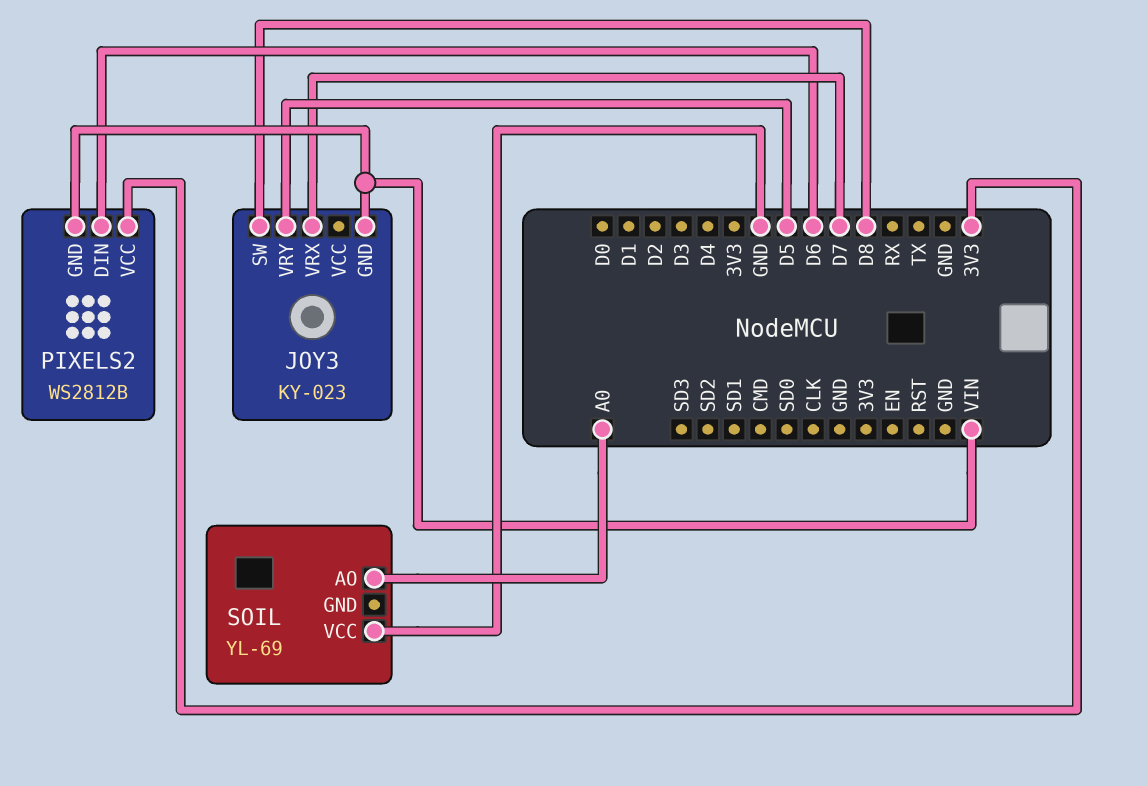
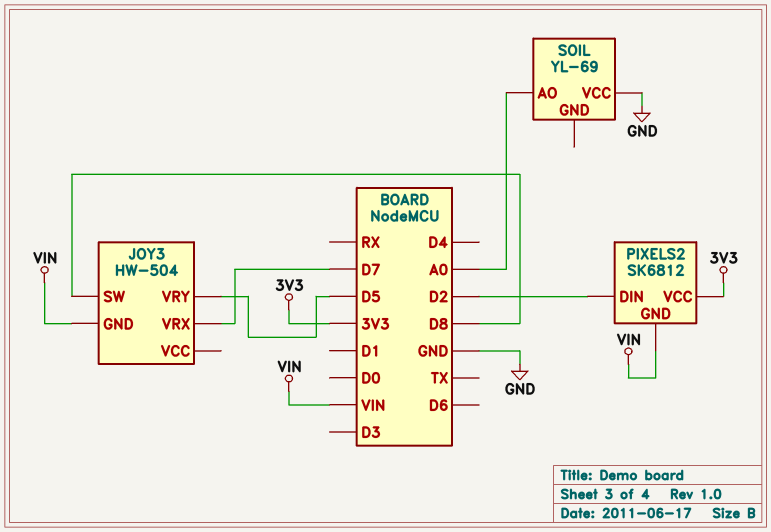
JOY3: KY-023 -> HW-504
PIXELS2: WS2812B -> SK6812
PIXELS2 pin DIN: D6 -> D2

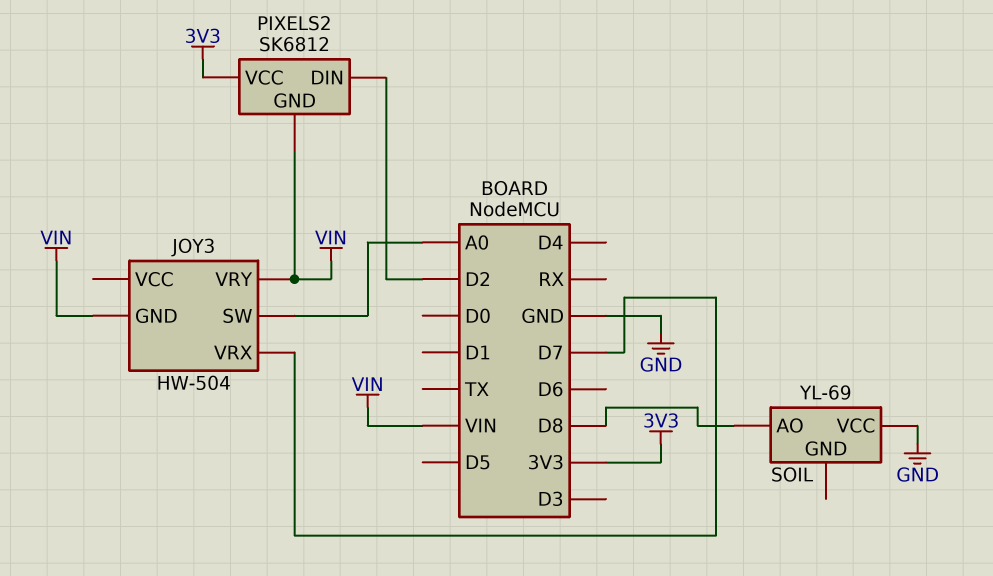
JOY3 pin SW: D8 -> A0
JOY3 pin VRY: D5 -> VIN
SOIL pin AO: A0 -> D8

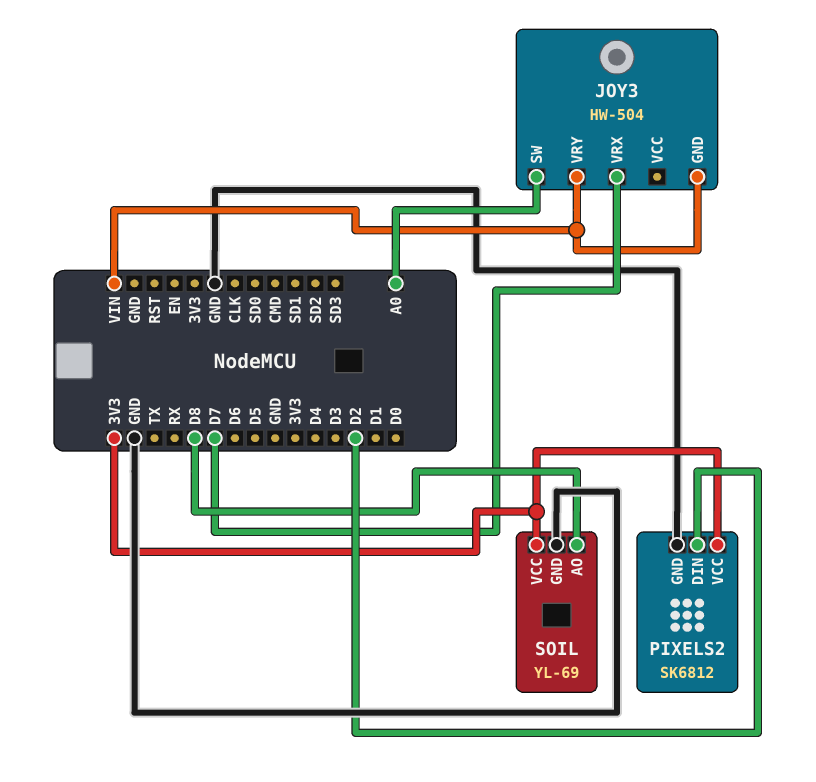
PIXELS2 pin GND: VIN -> GND
SOIL pin GND: none -> GND
SOIL pin VCC: GND -> 3V3

